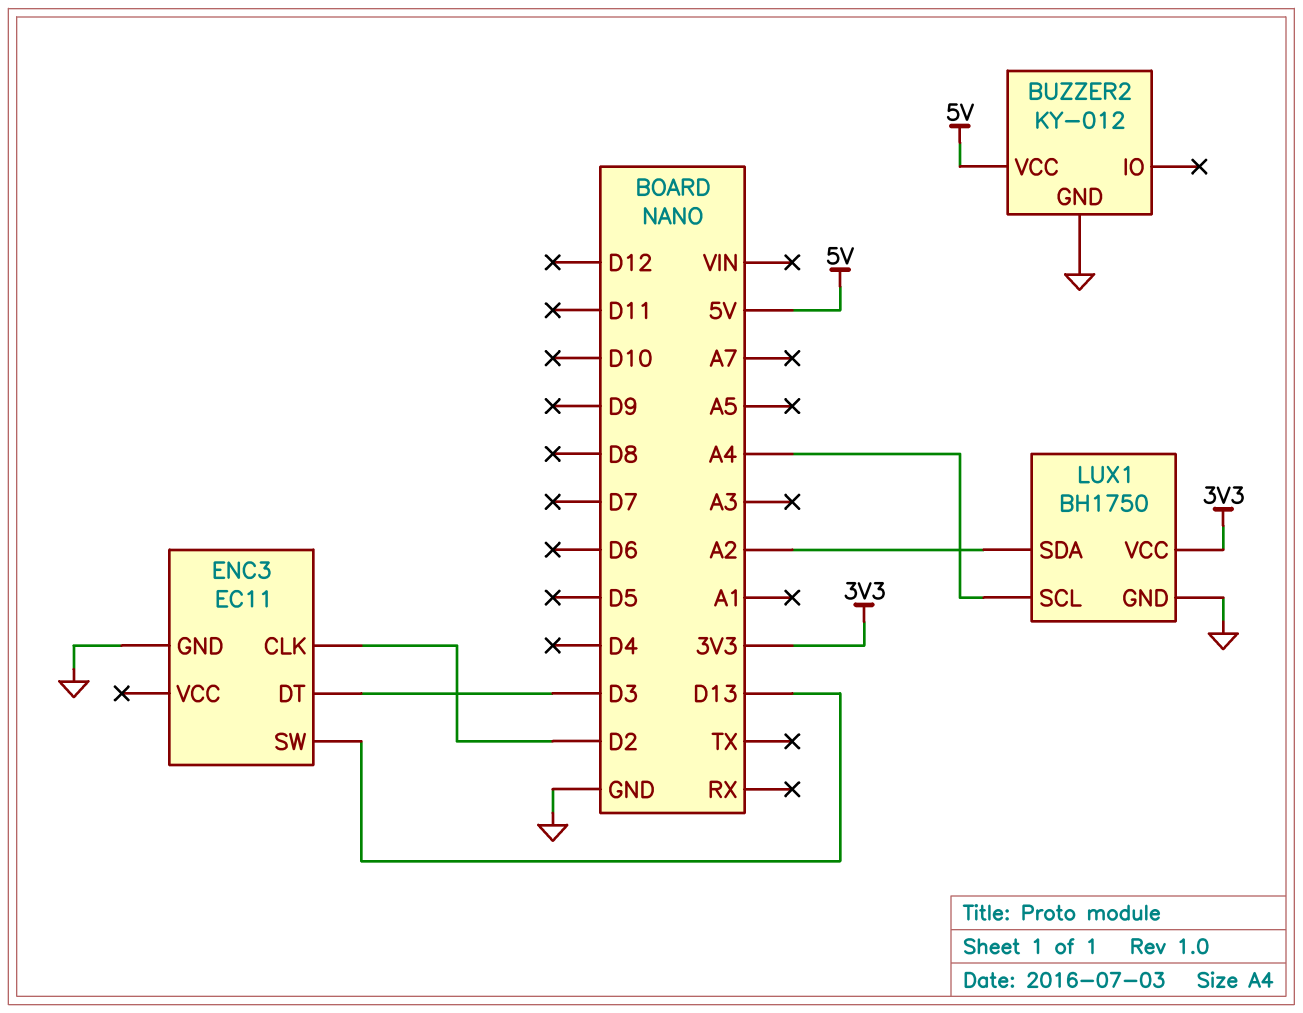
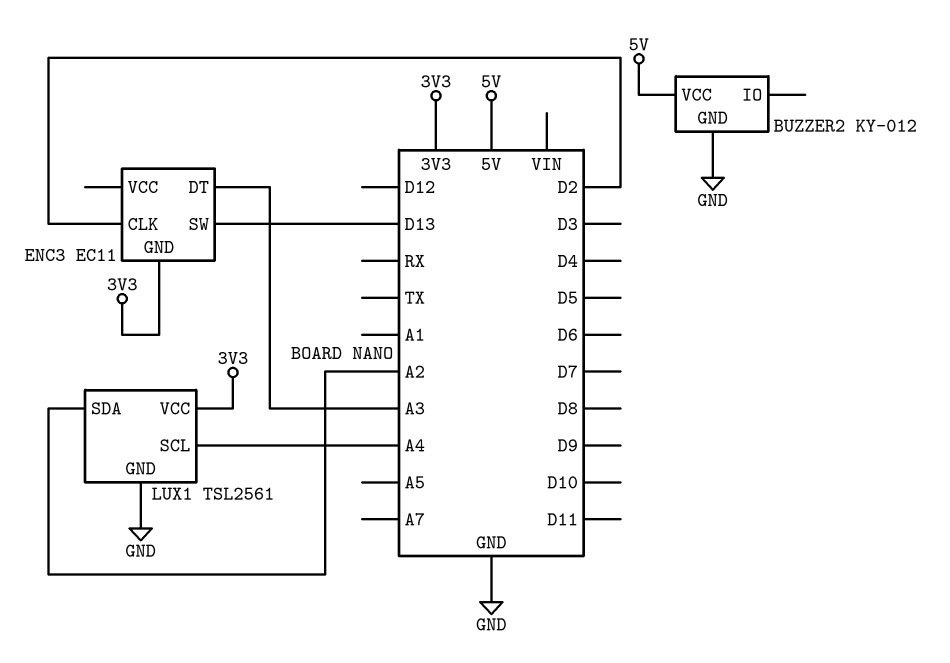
ENC3 pin DT: D3 -> A3
ENC3 pin GND: GND -> 3V3
LUX1: BH1750 -> TSL2561

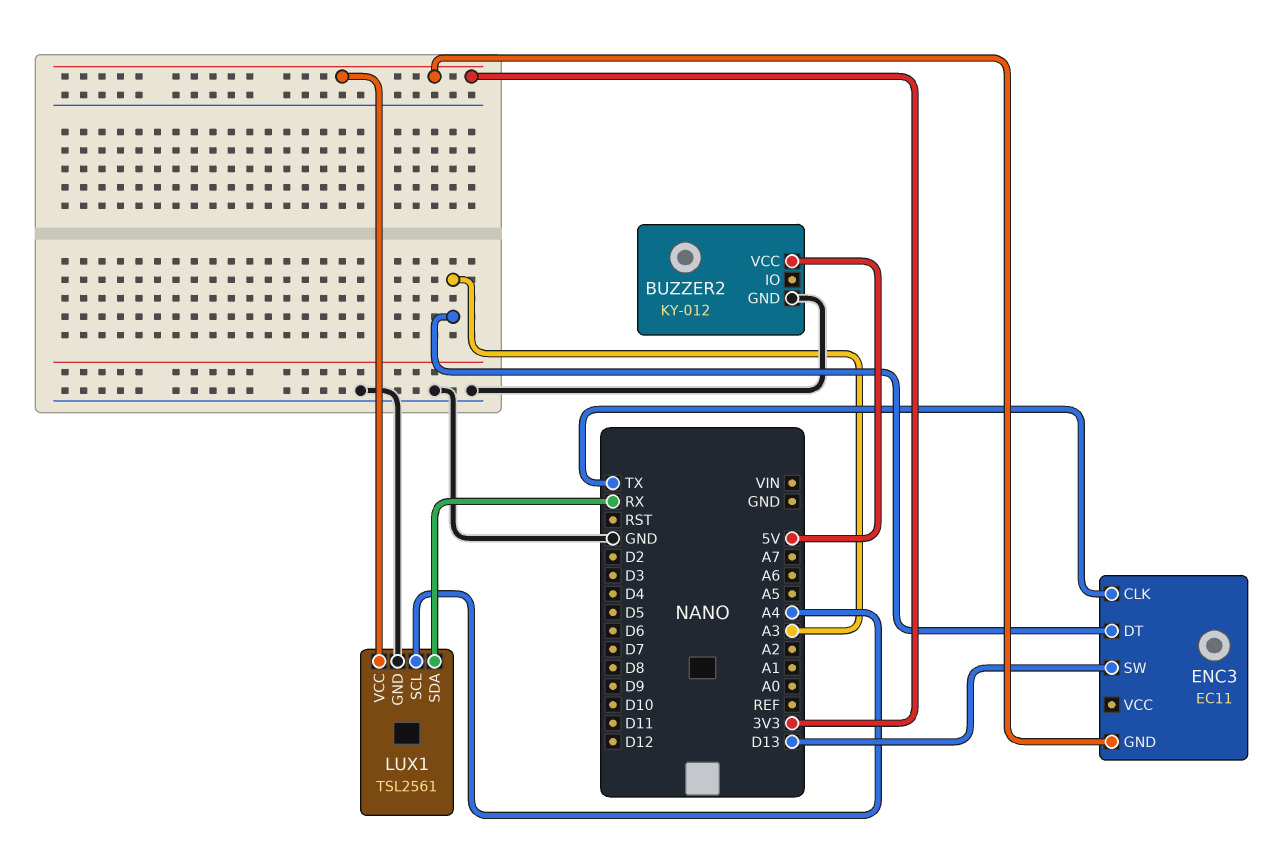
ENC3 pin CLK: D2 -> TX
LUX1 pin SDA: A2 -> RX

